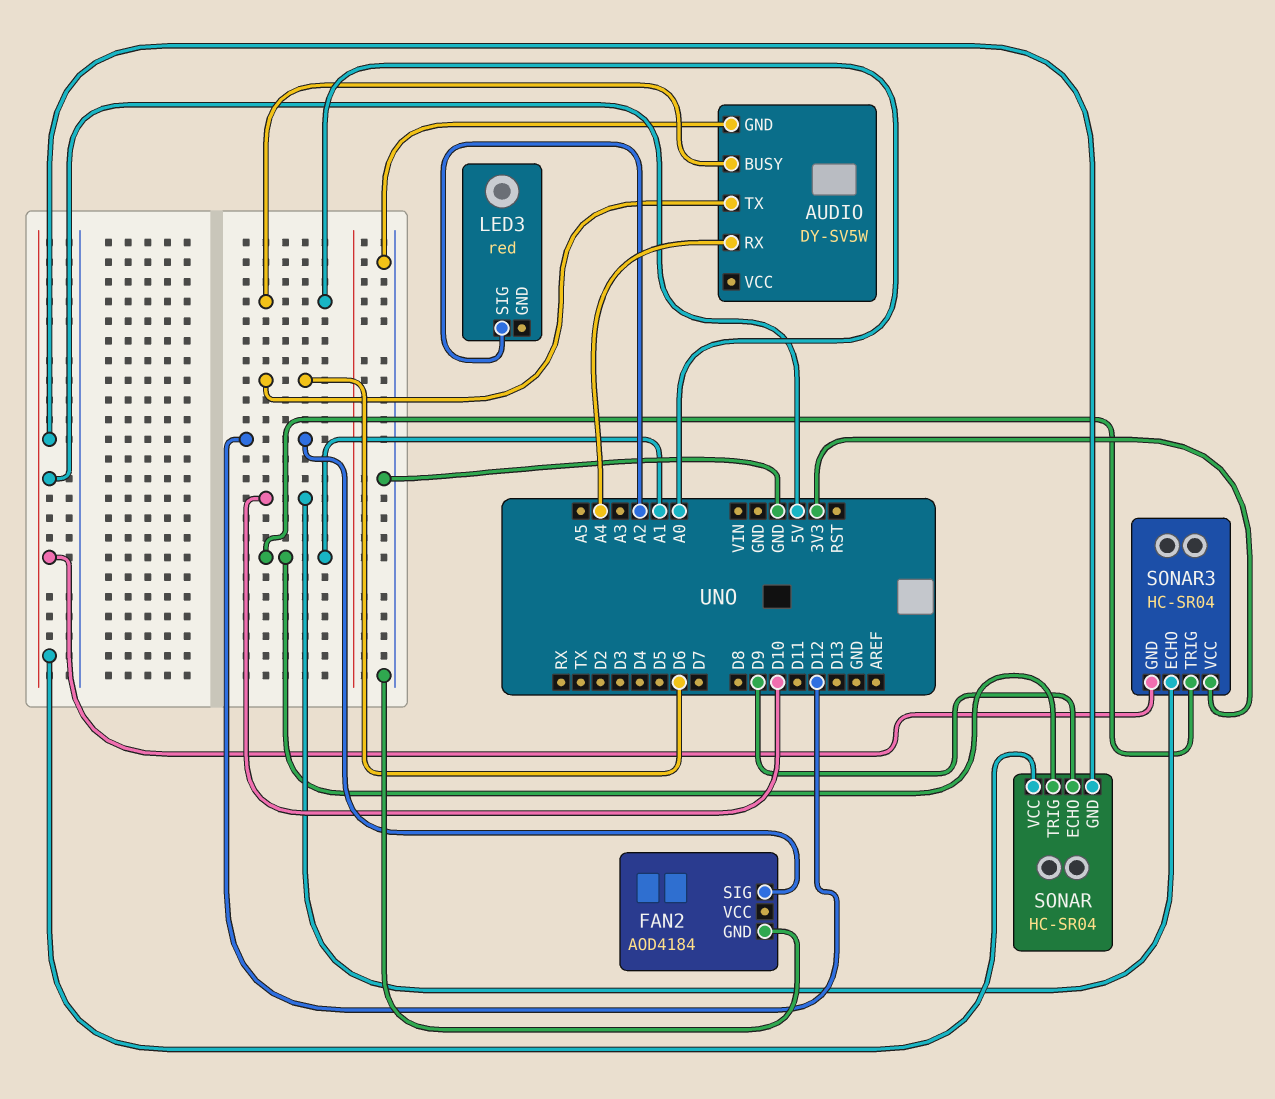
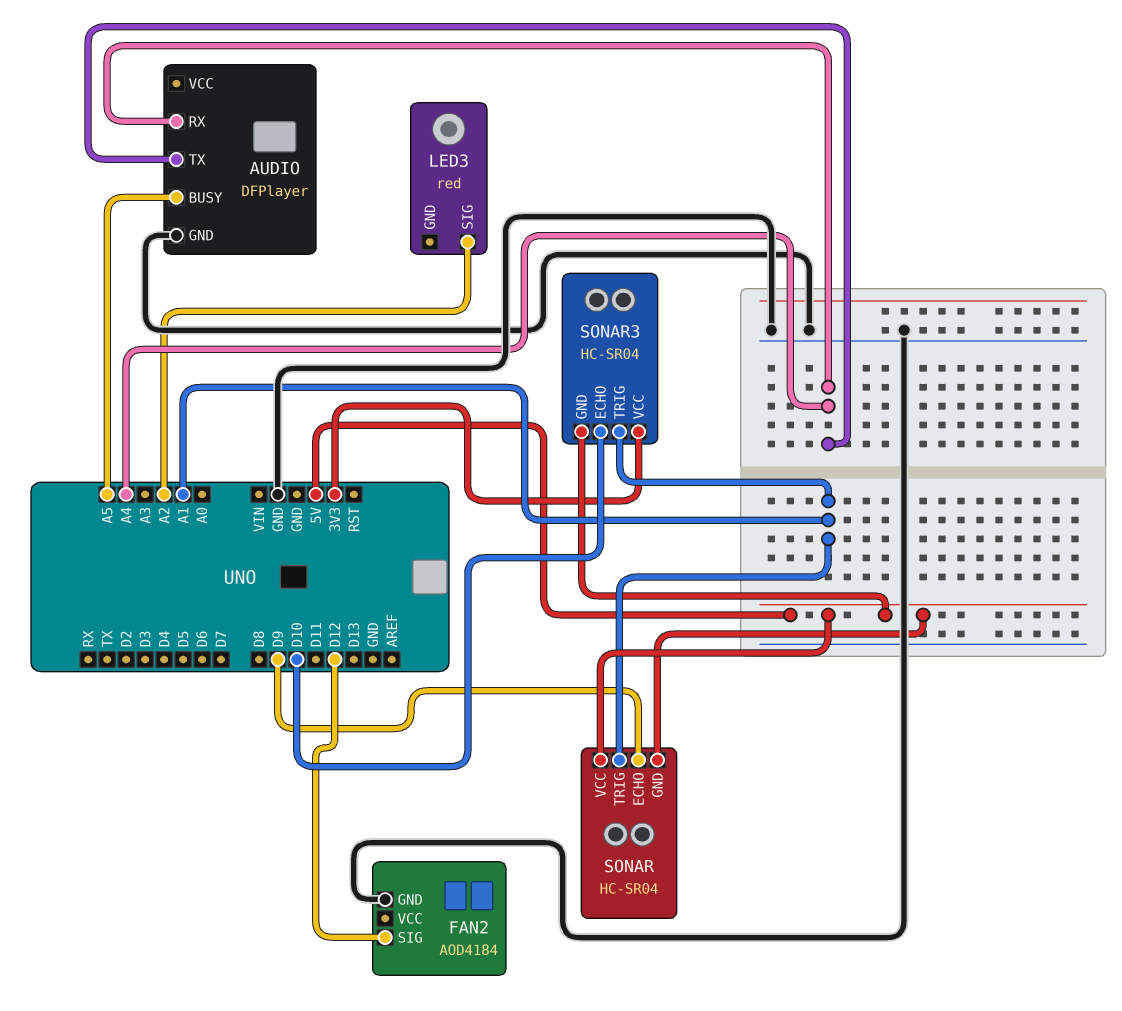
AUDIO: DY-SV5W -> DFPlayer
AUDIO pin BUSY: A0 -> A5
AUDIO pin TX: D6 -> A4

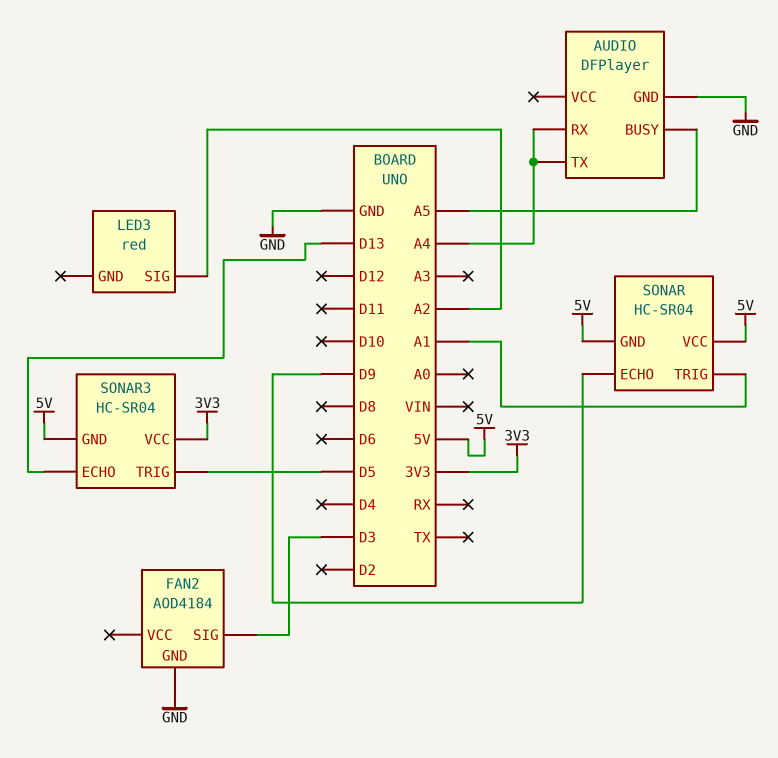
FAN2 pin SIG: D12 -> D3
SONAR3 pin ECHO: D10 -> D13
SONAR3 pin TRIG: A1 -> D5

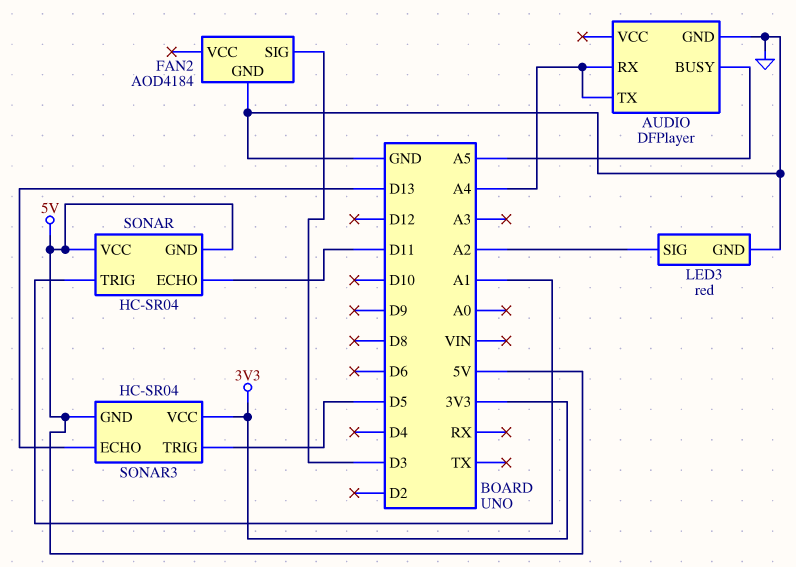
LED3 pin GND: none -> GND
SONAR pin ECHO: D9 -> D11

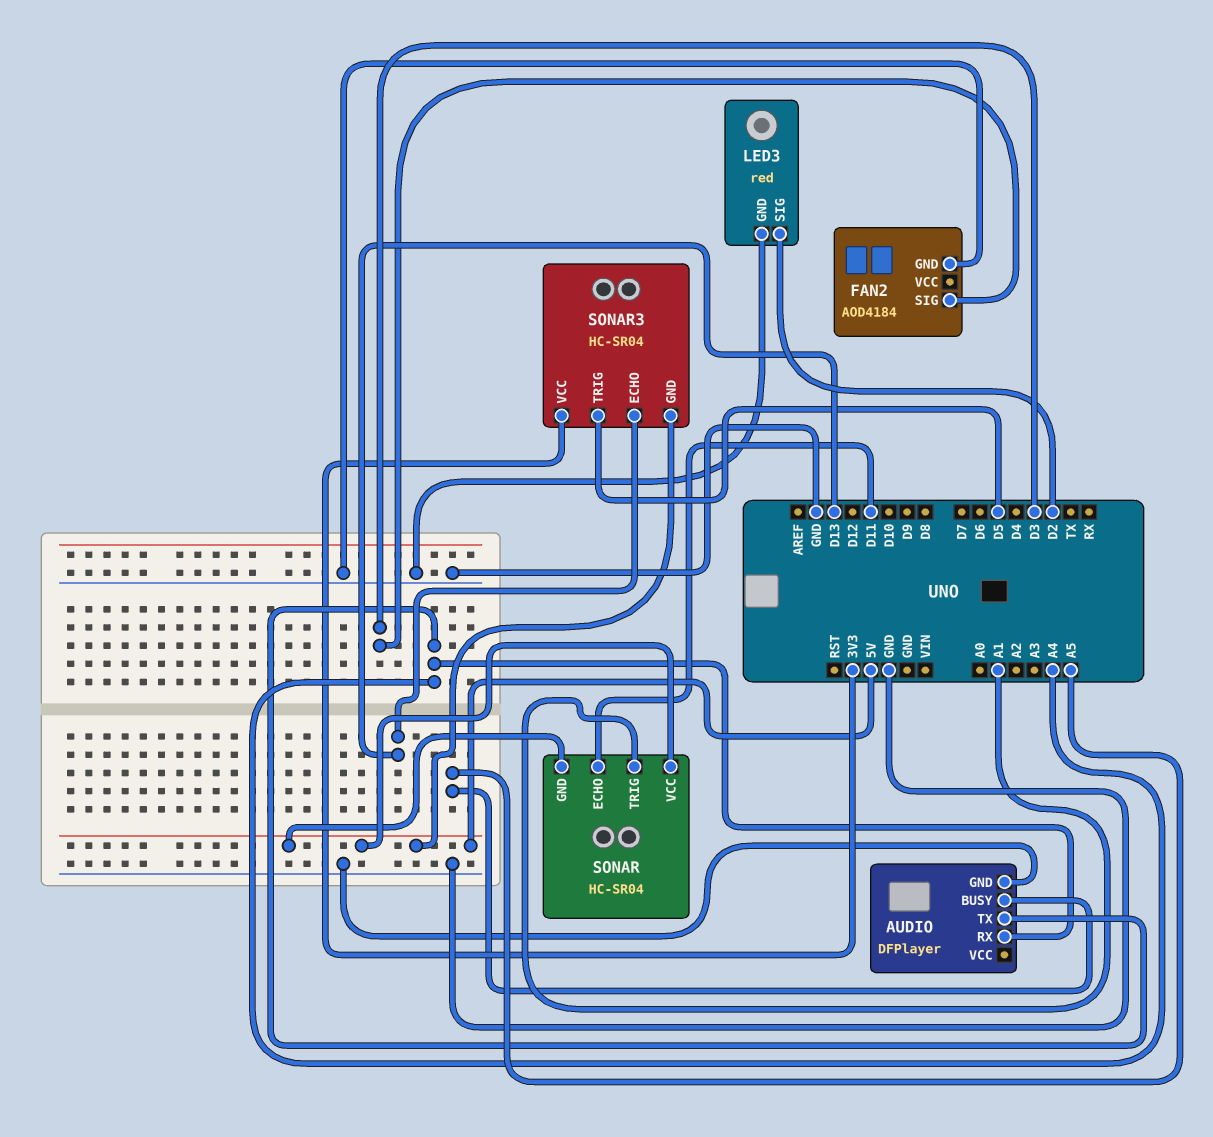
LED3 pin SIG: A2 -> D2

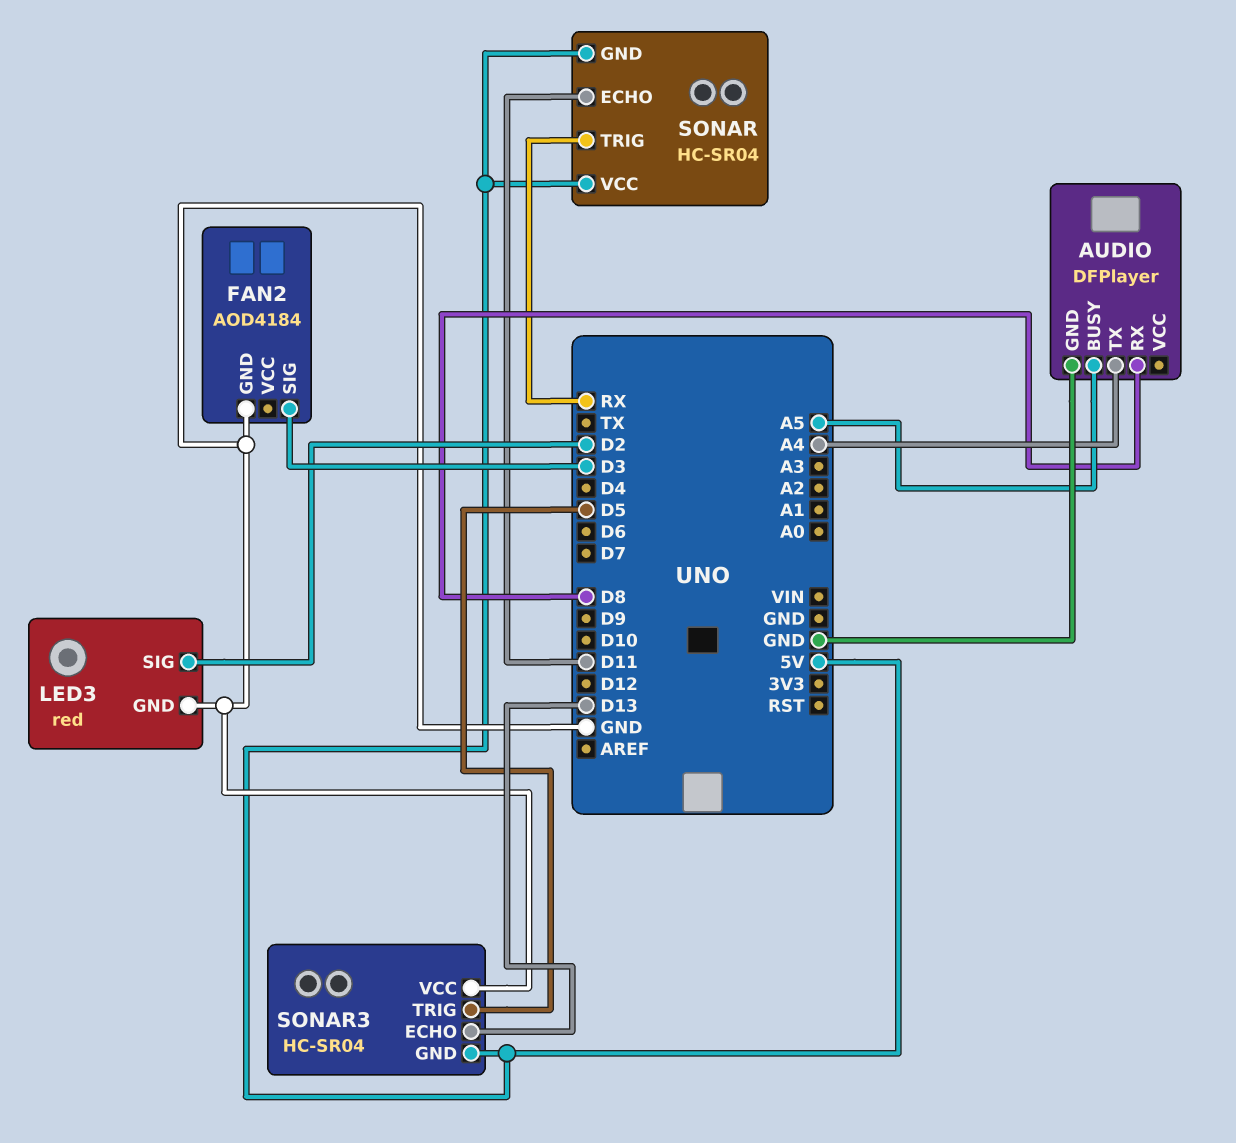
AUDIO pin RX: A4 -> D8
SONAR pin TRIG: A1 -> RX
SONAR3 pin VCC: 3V3 -> GND

